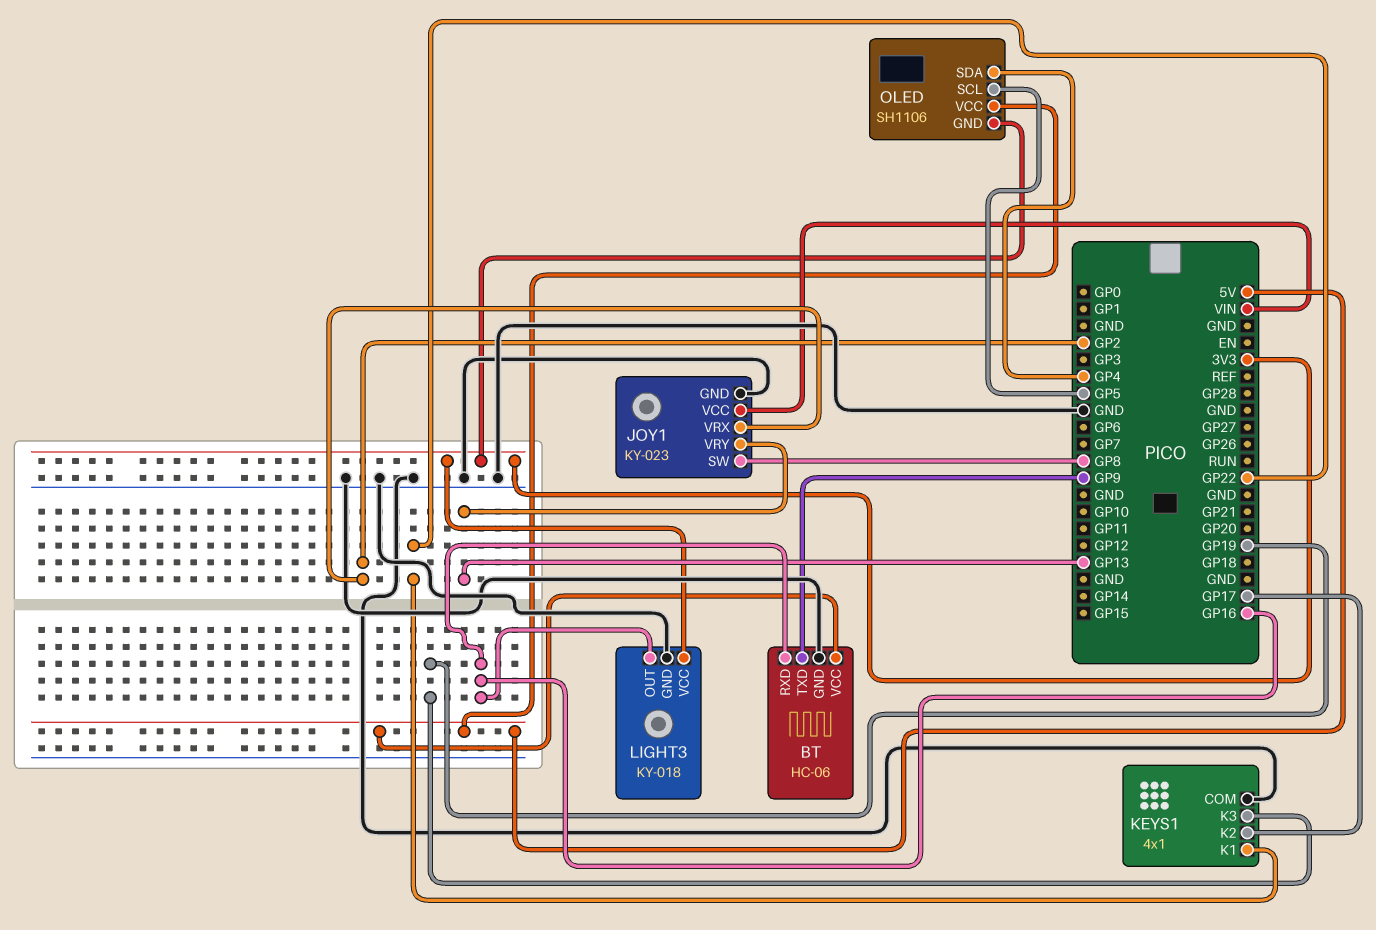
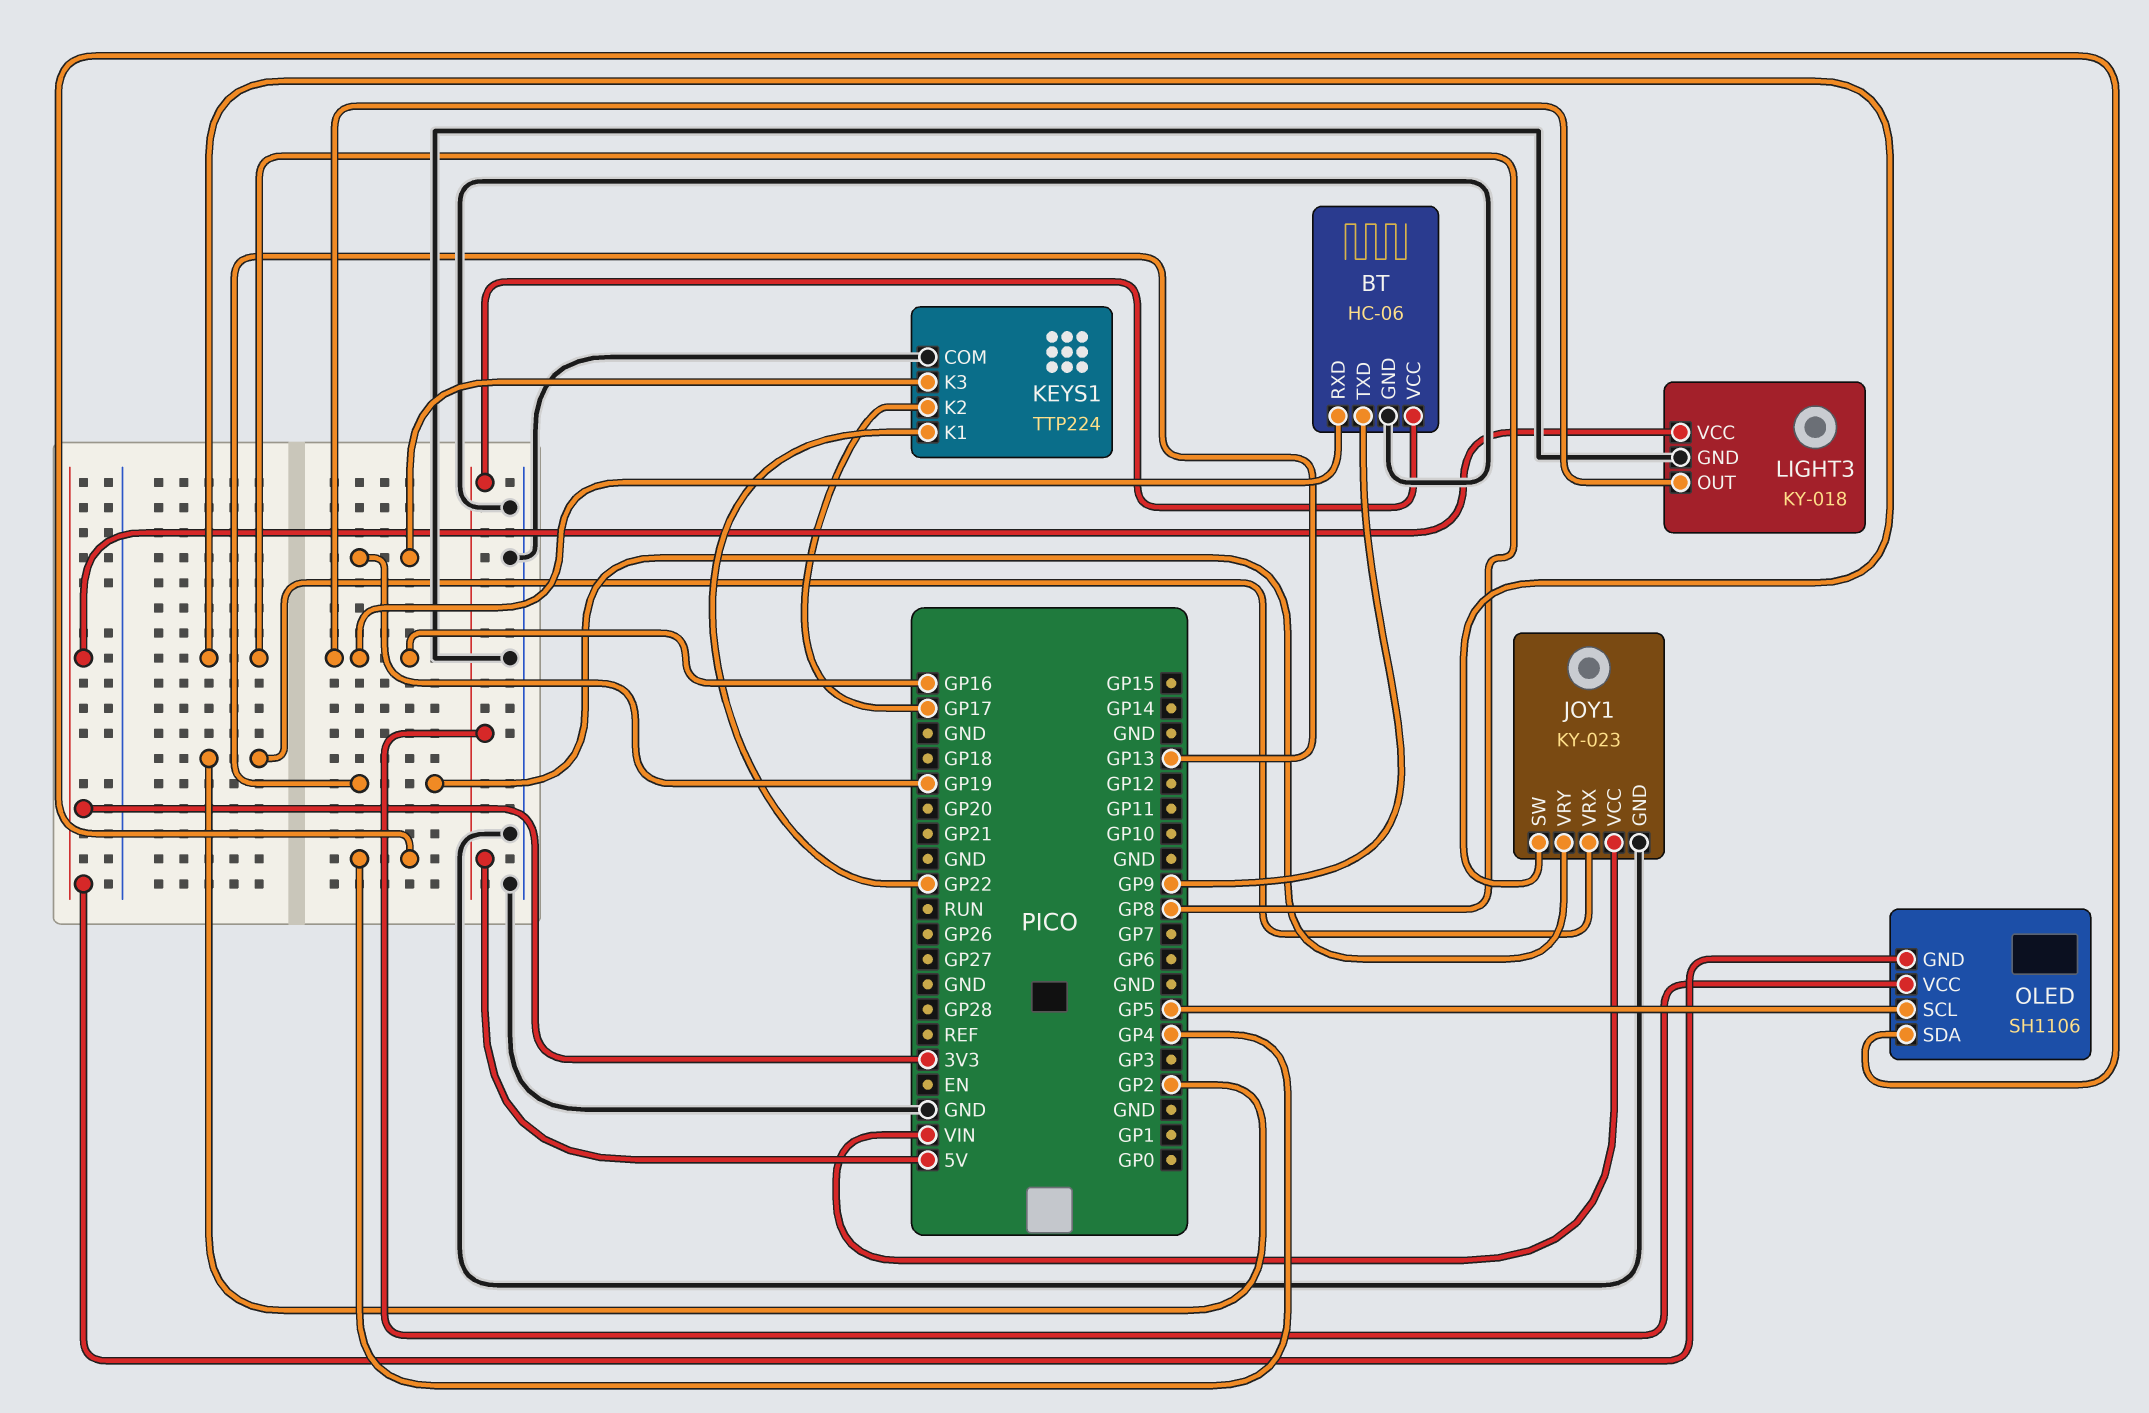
KEYS1: 4x1 -> TTP224

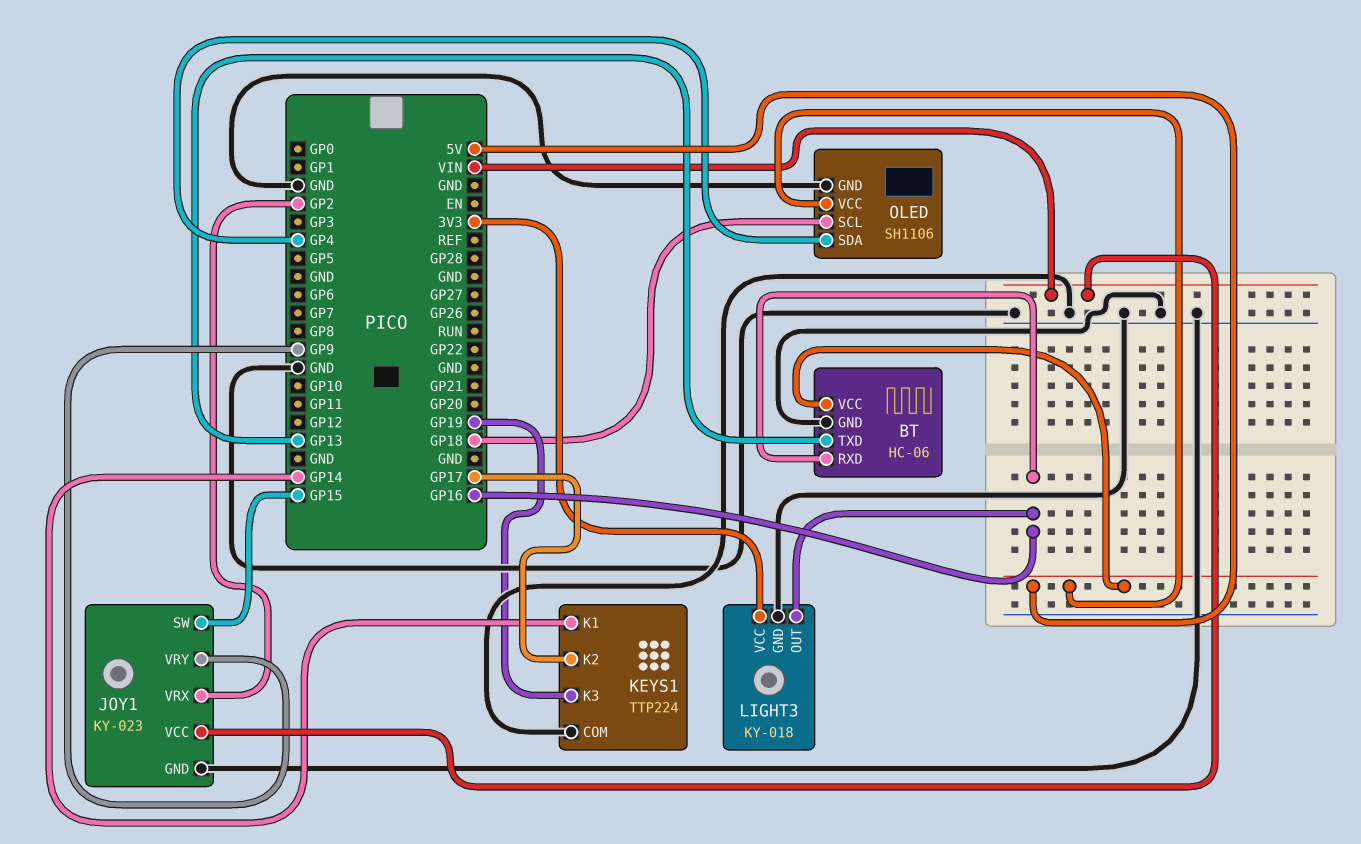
BT pin TXD: GP9 -> GP13
JOY1 pin SW: GP8 -> GP15
JOY1 pin VRY: GP13 -> GP9
KEYS1 pin K1: GP22 -> GP14
OLED pin GND: 3V3 -> GND
OLED pin SCL: GP5 -> GP18

